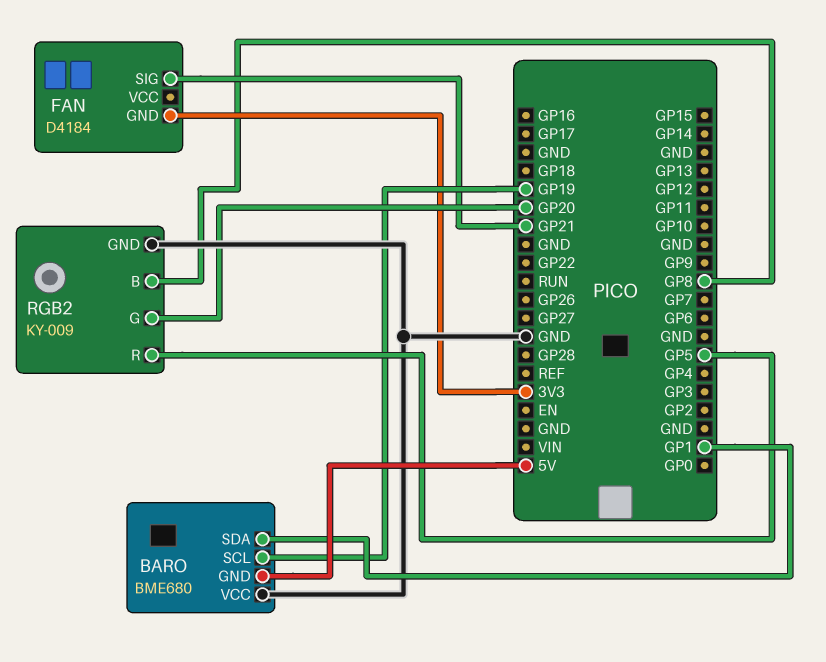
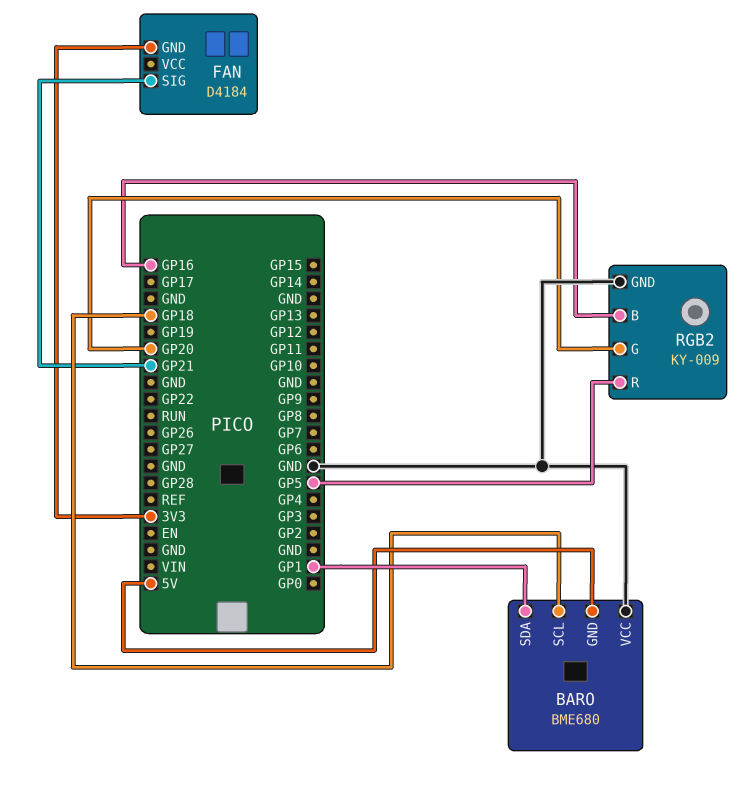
BARO pin SCL: GP19 -> GP18
RGB2 pin B: GP8 -> GP16

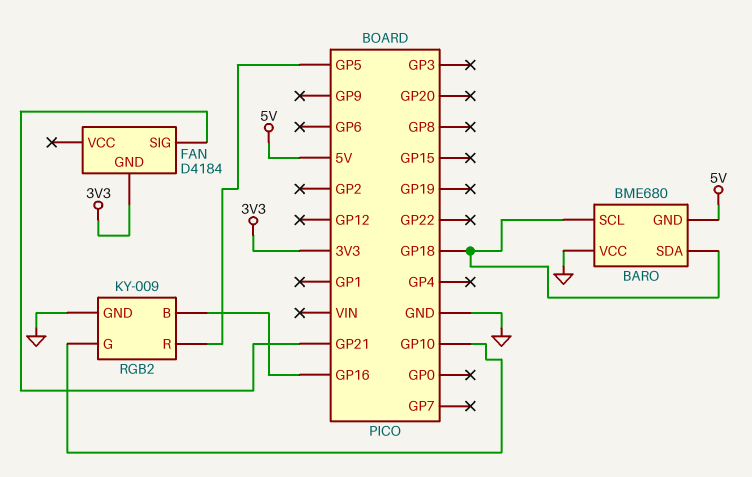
BARO pin SDA: GP1 -> GP18
RGB2 pin G: GP20 -> GP10

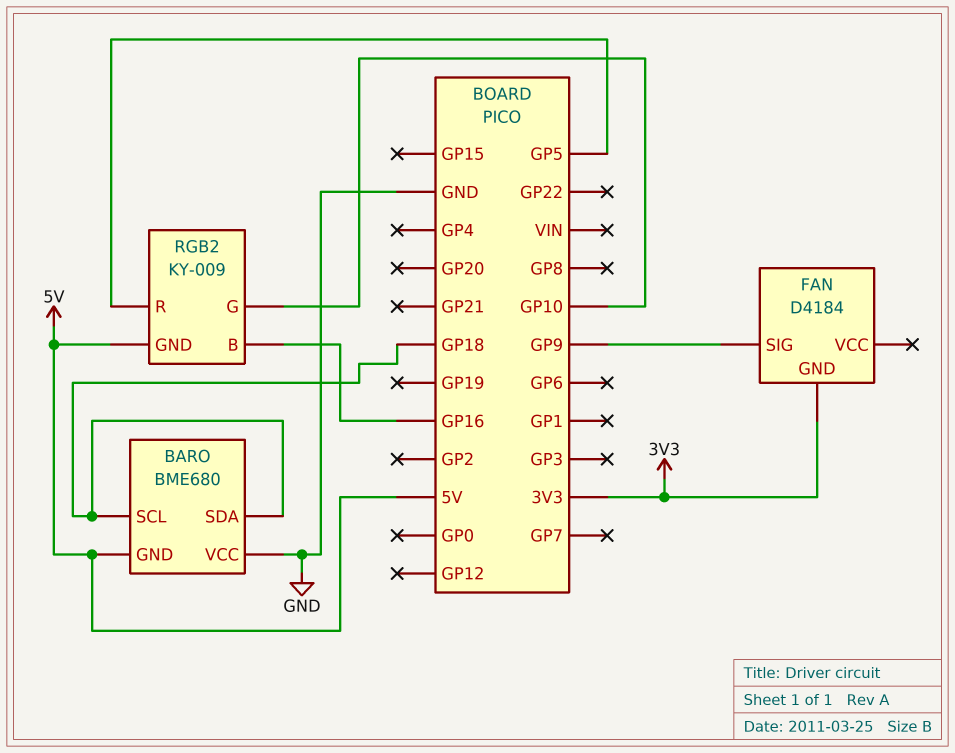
FAN pin SIG: GP21 -> GP9
RGB2 pin GND: GND -> 5V

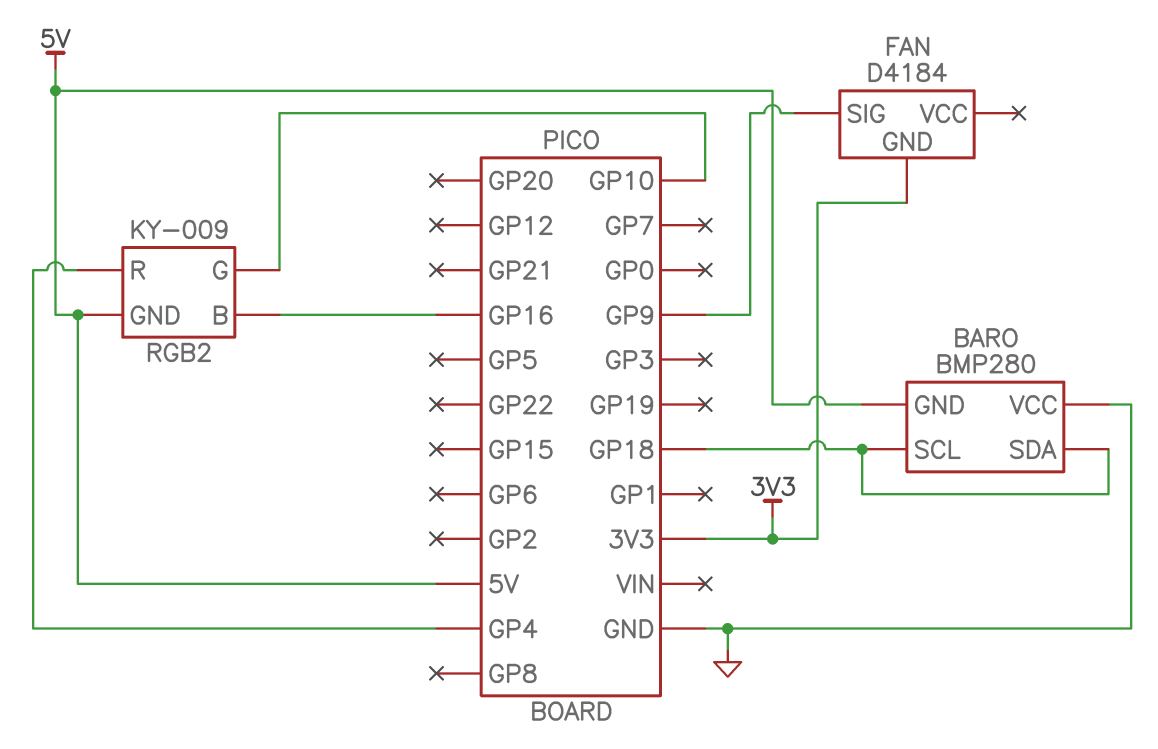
BARO: BME680 -> BMP280
RGB2 pin R: GP5 -> GP4

